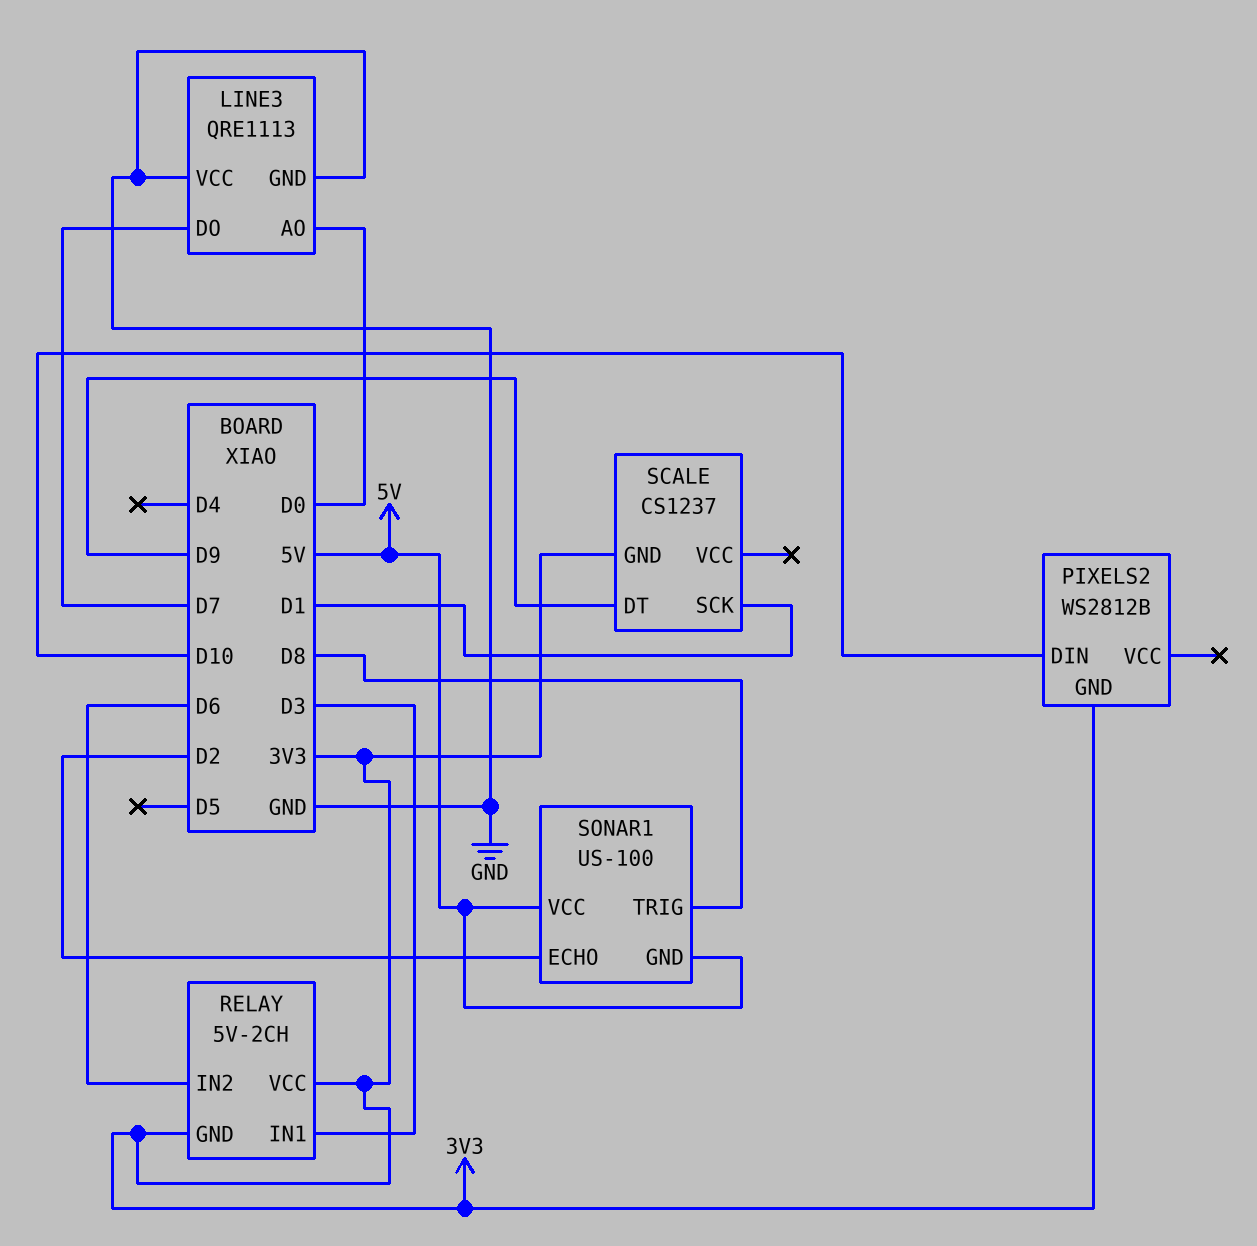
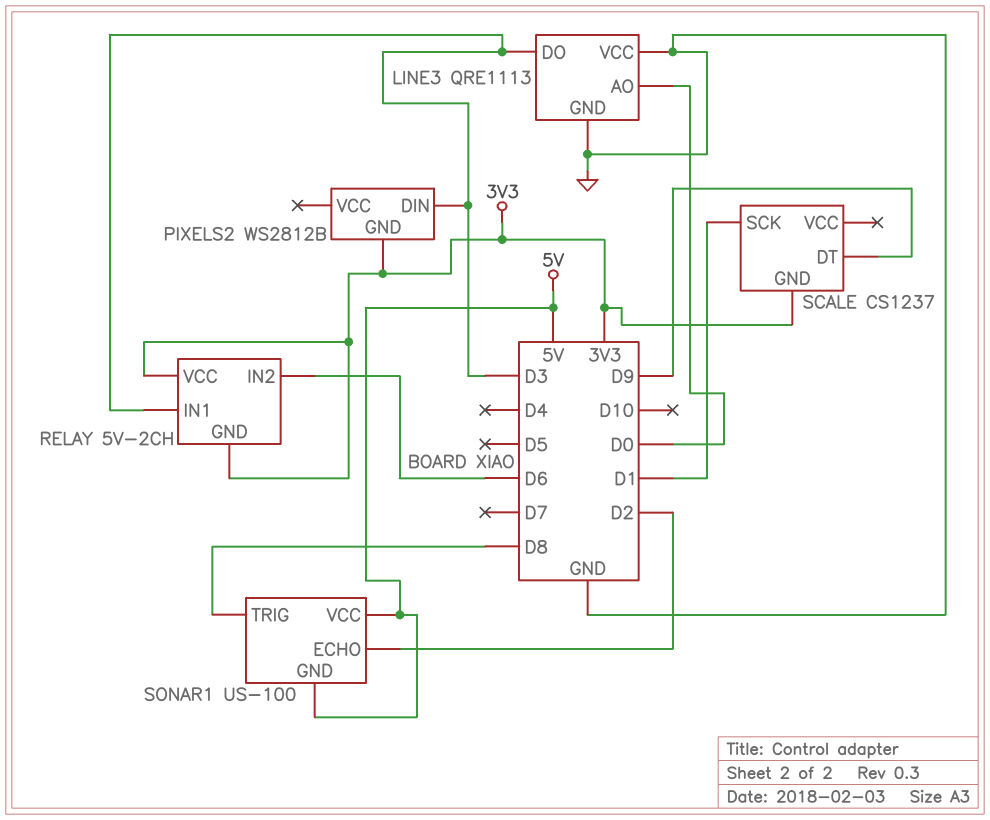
LINE3 pin DO: D7 -> D3
PIXELS2 pin DIN: D10 -> D3

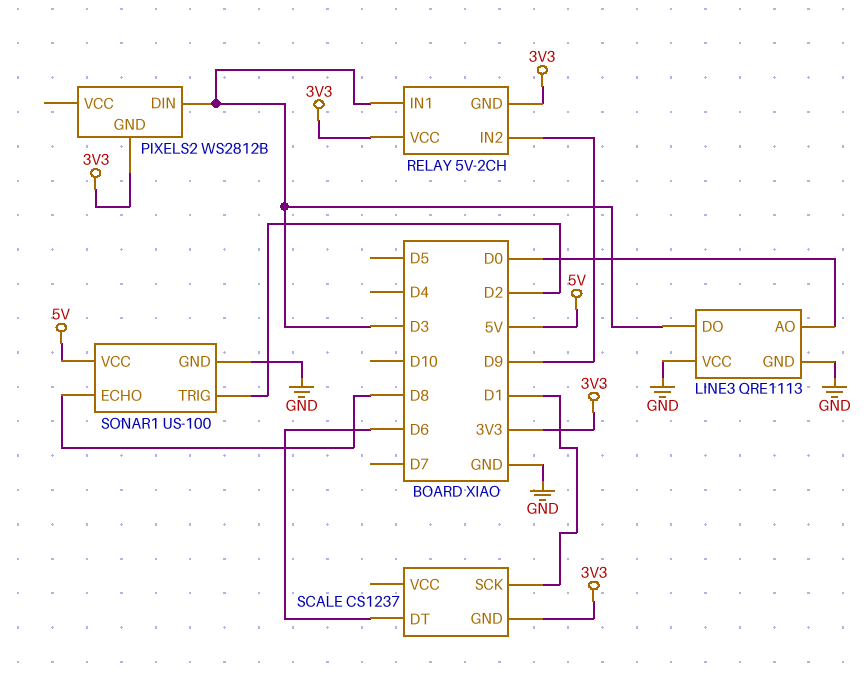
RELAY pin IN2: D6 -> D9
SCALE pin DT: D9 -> D6
SONAR1 pin ECHO: D2 -> D8
SONAR1 pin GND: 5V -> GND
SONAR1 pin TRIG: D8 -> D2

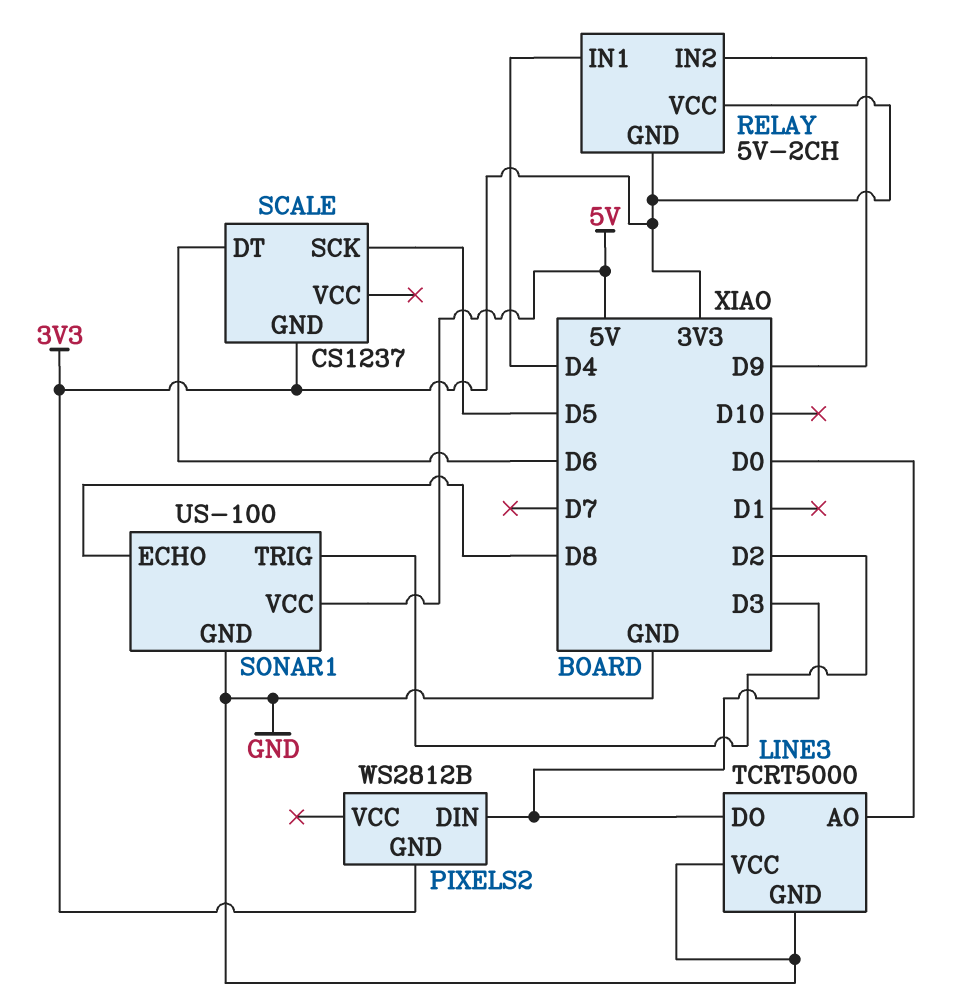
LINE3: QRE1113 -> TCRT5000
RELAY pin IN1: D3 -> D4
SCALE pin SCK: D1 -> D5

